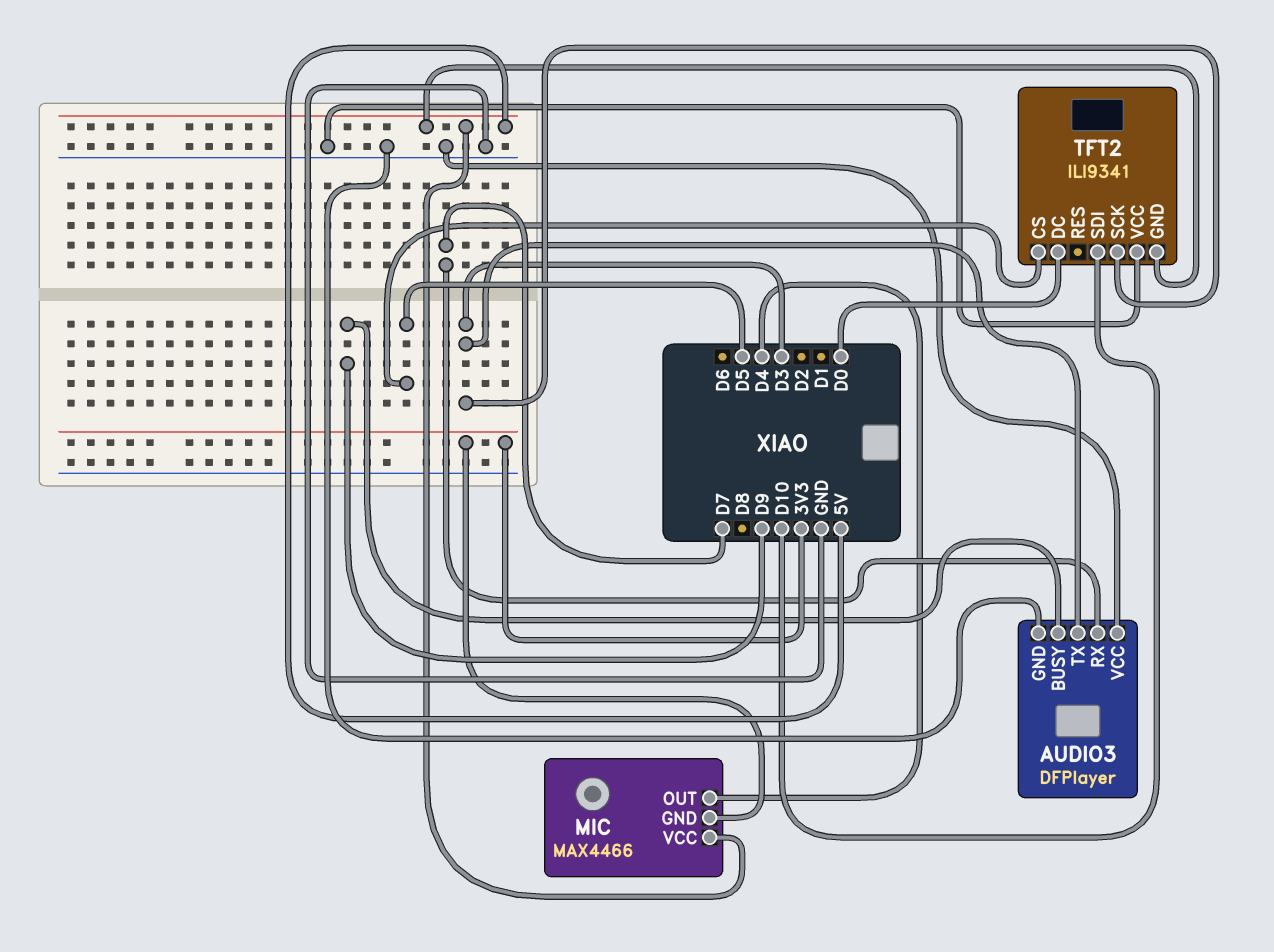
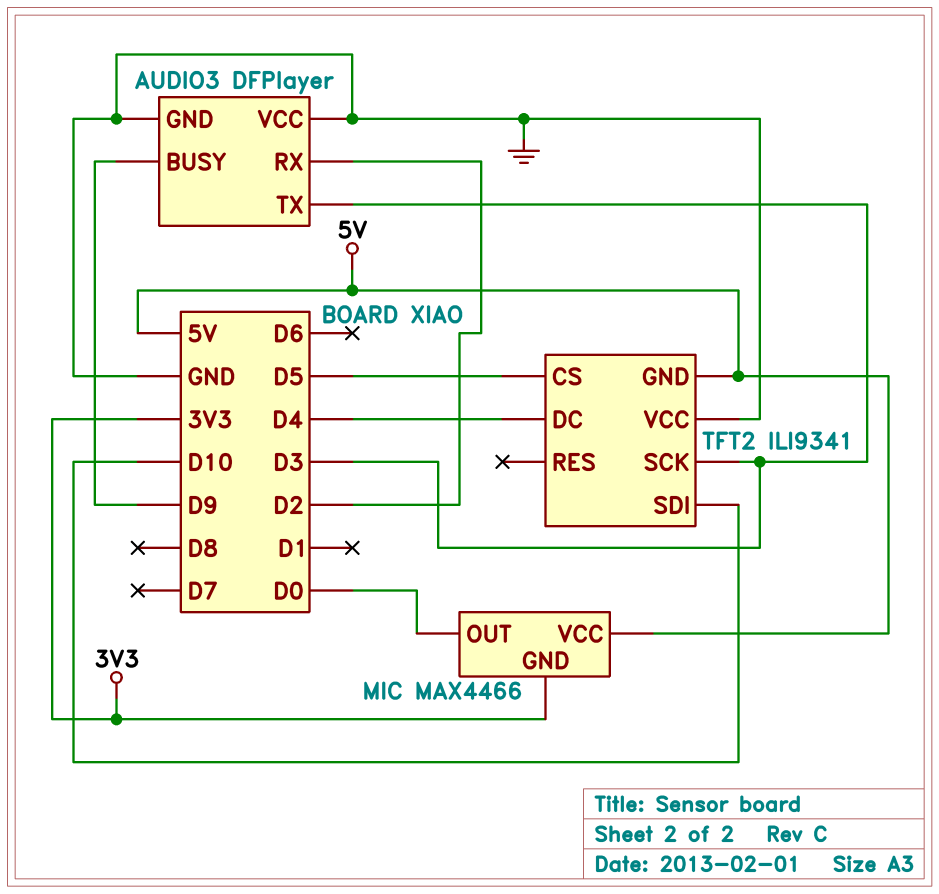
AUDIO3 pin RX: D7 -> D2
MIC pin OUT: D4 -> D0
TFT2 pin DC: D0 -> D4

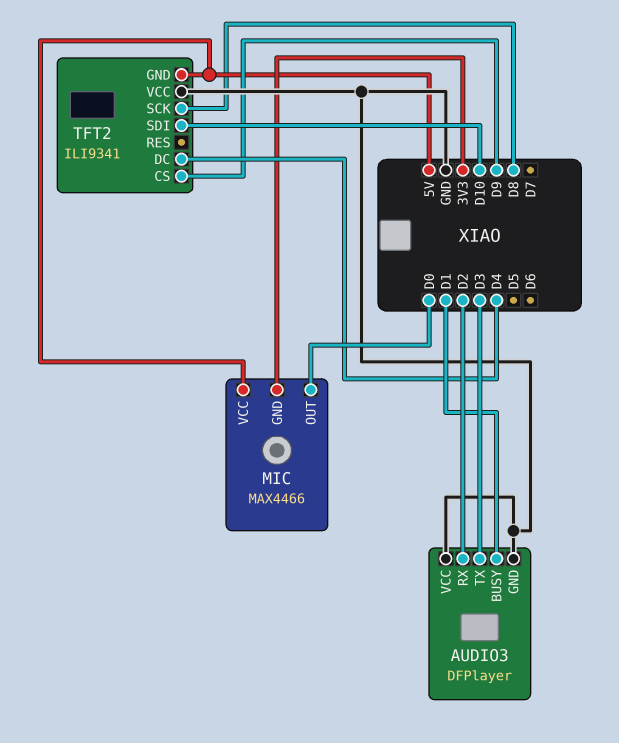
AUDIO3 pin BUSY: D9 -> D1
TFT2 pin CS: D5 -> D9
TFT2 pin SCK: D3 -> D8

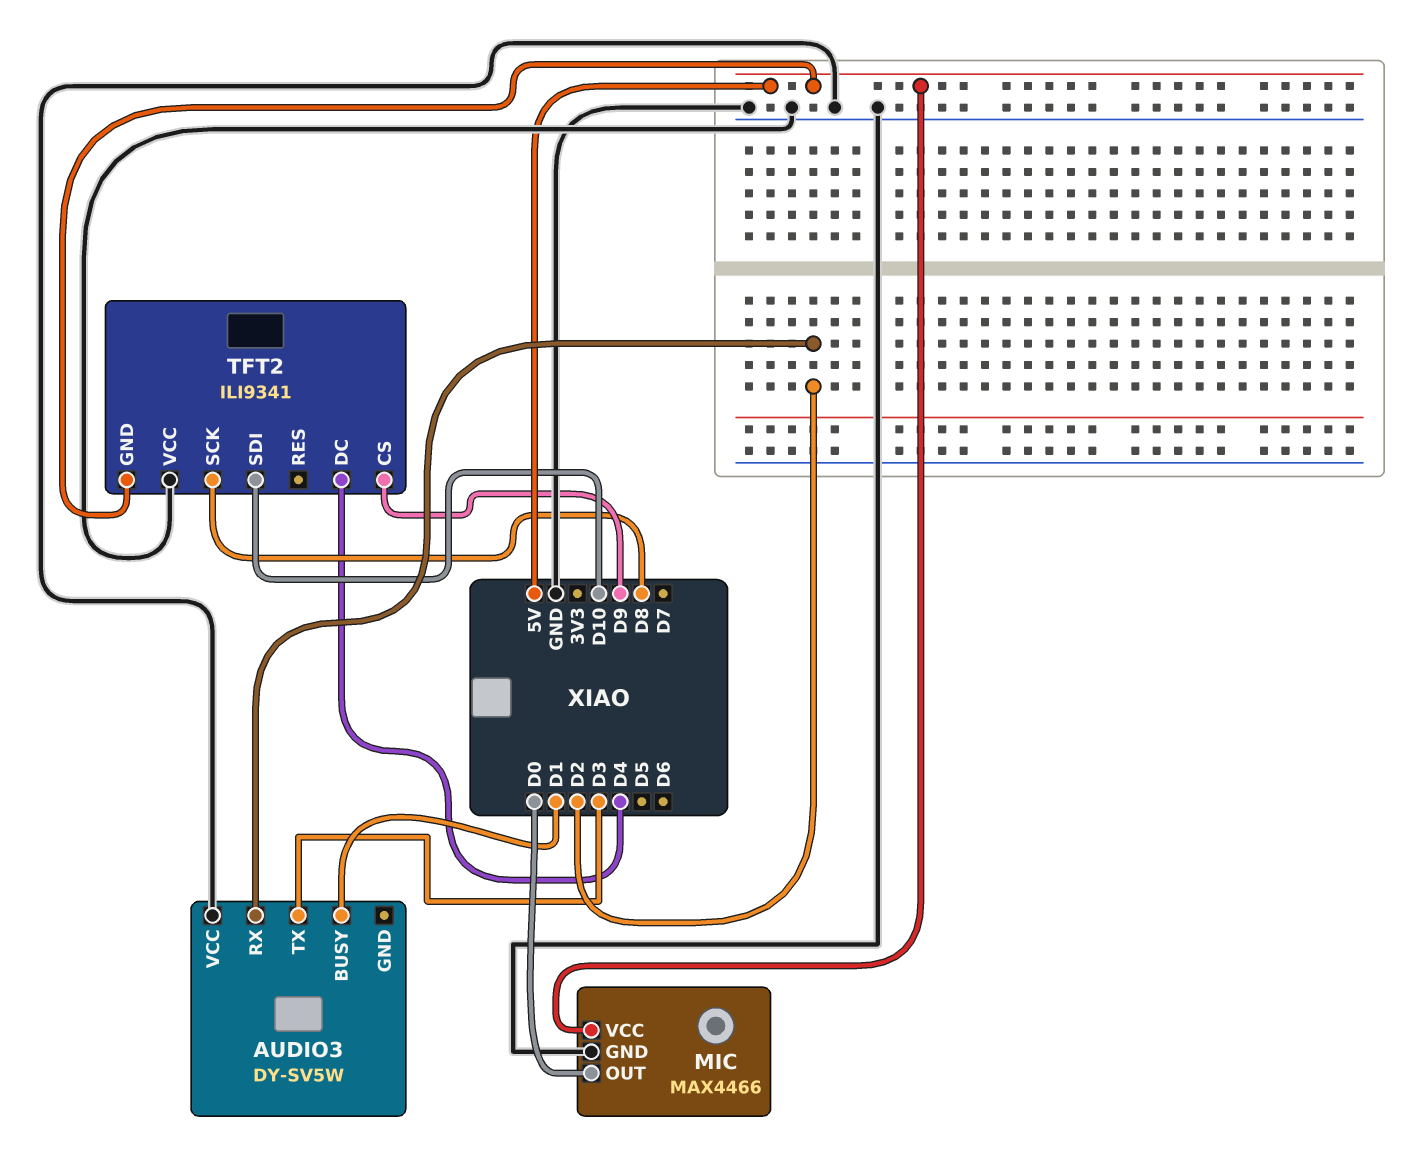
AUDIO3: DFPlayer -> DY-SV5W
AUDIO3 pin GND: GND -> none
MIC pin GND: 3V3 -> GND

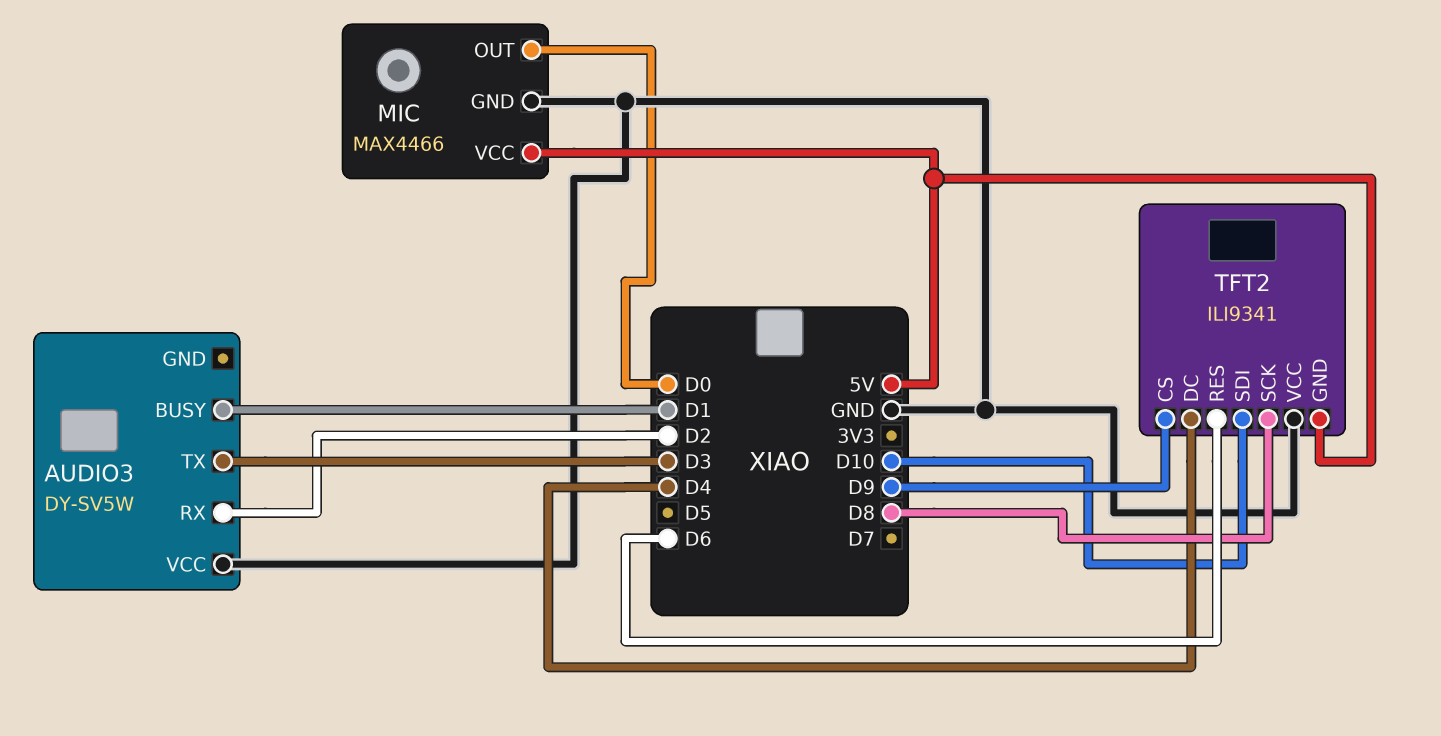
TFT2 pin RES: none -> D6

